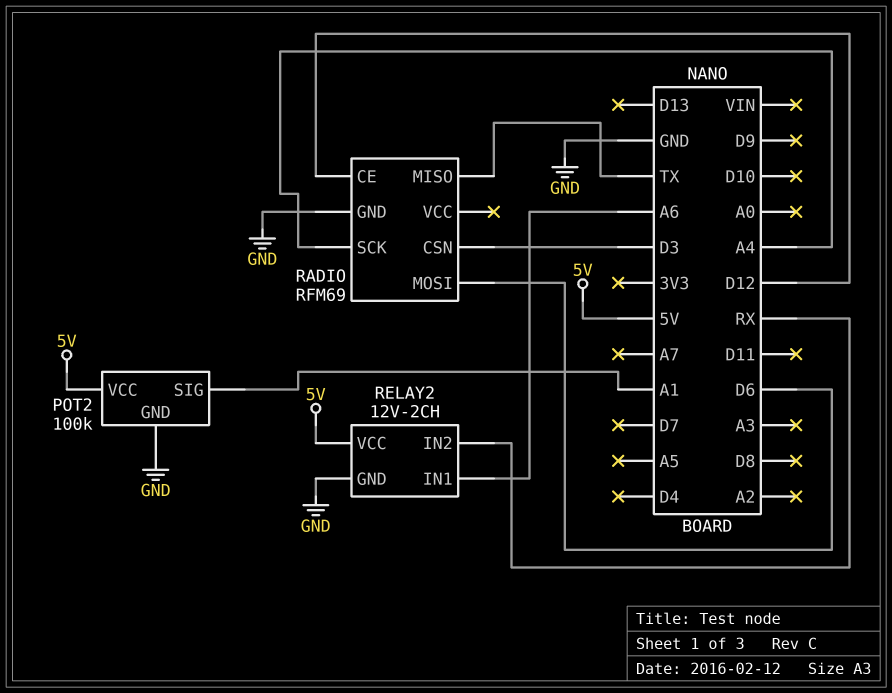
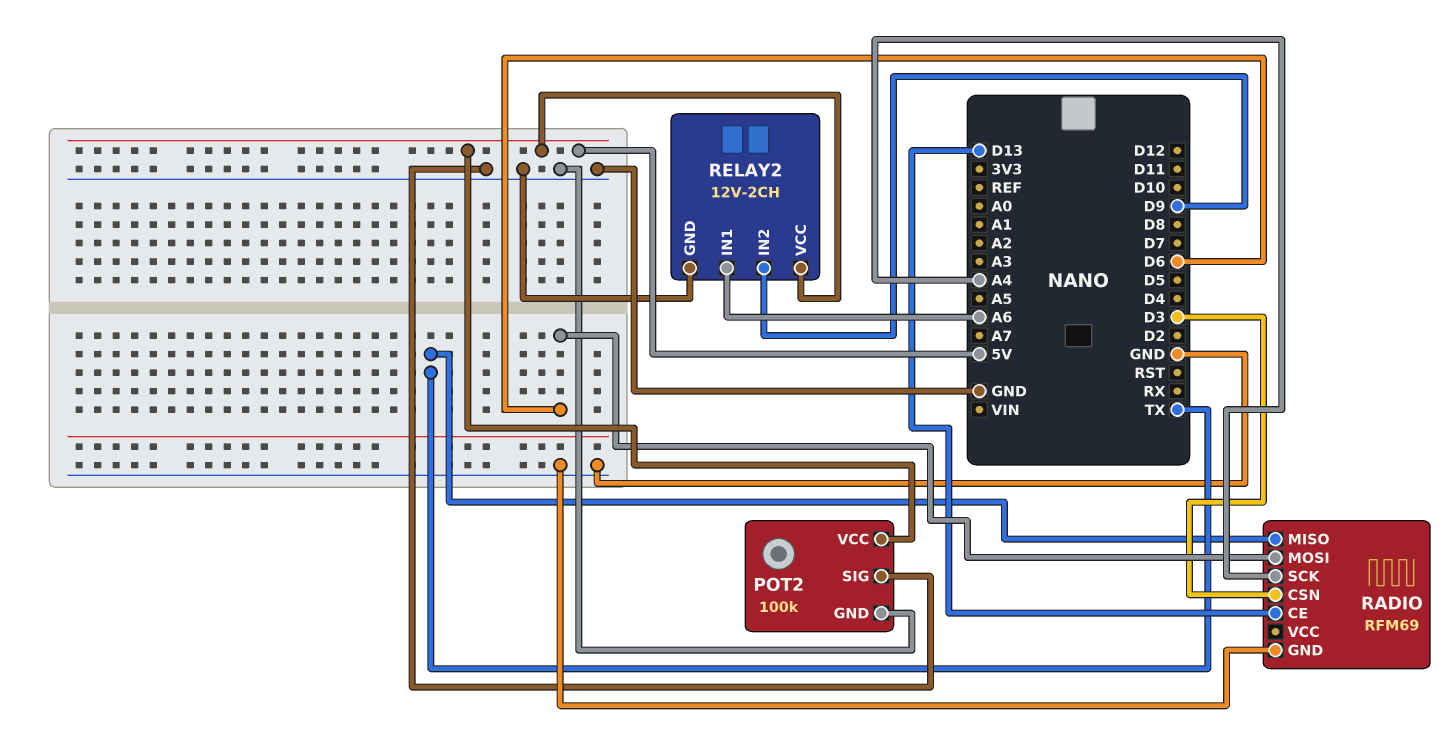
POT2 pin SIG: A1 -> GND
RADIO pin CE: D12 -> D13
RELAY2 pin IN2: RX -> D9

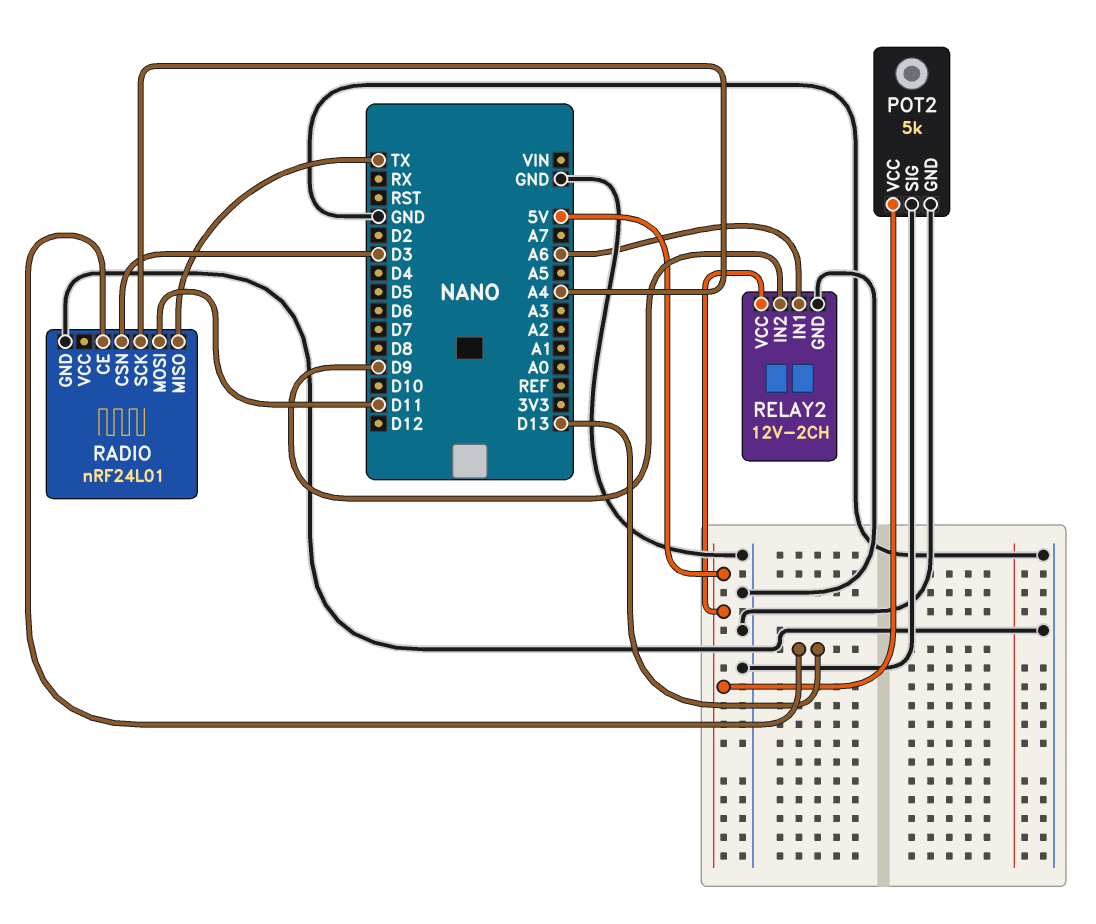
POT2: 100k -> 5k
RADIO: RFM69 -> nRF24L01
RADIO pin MOSI: D6 -> D11

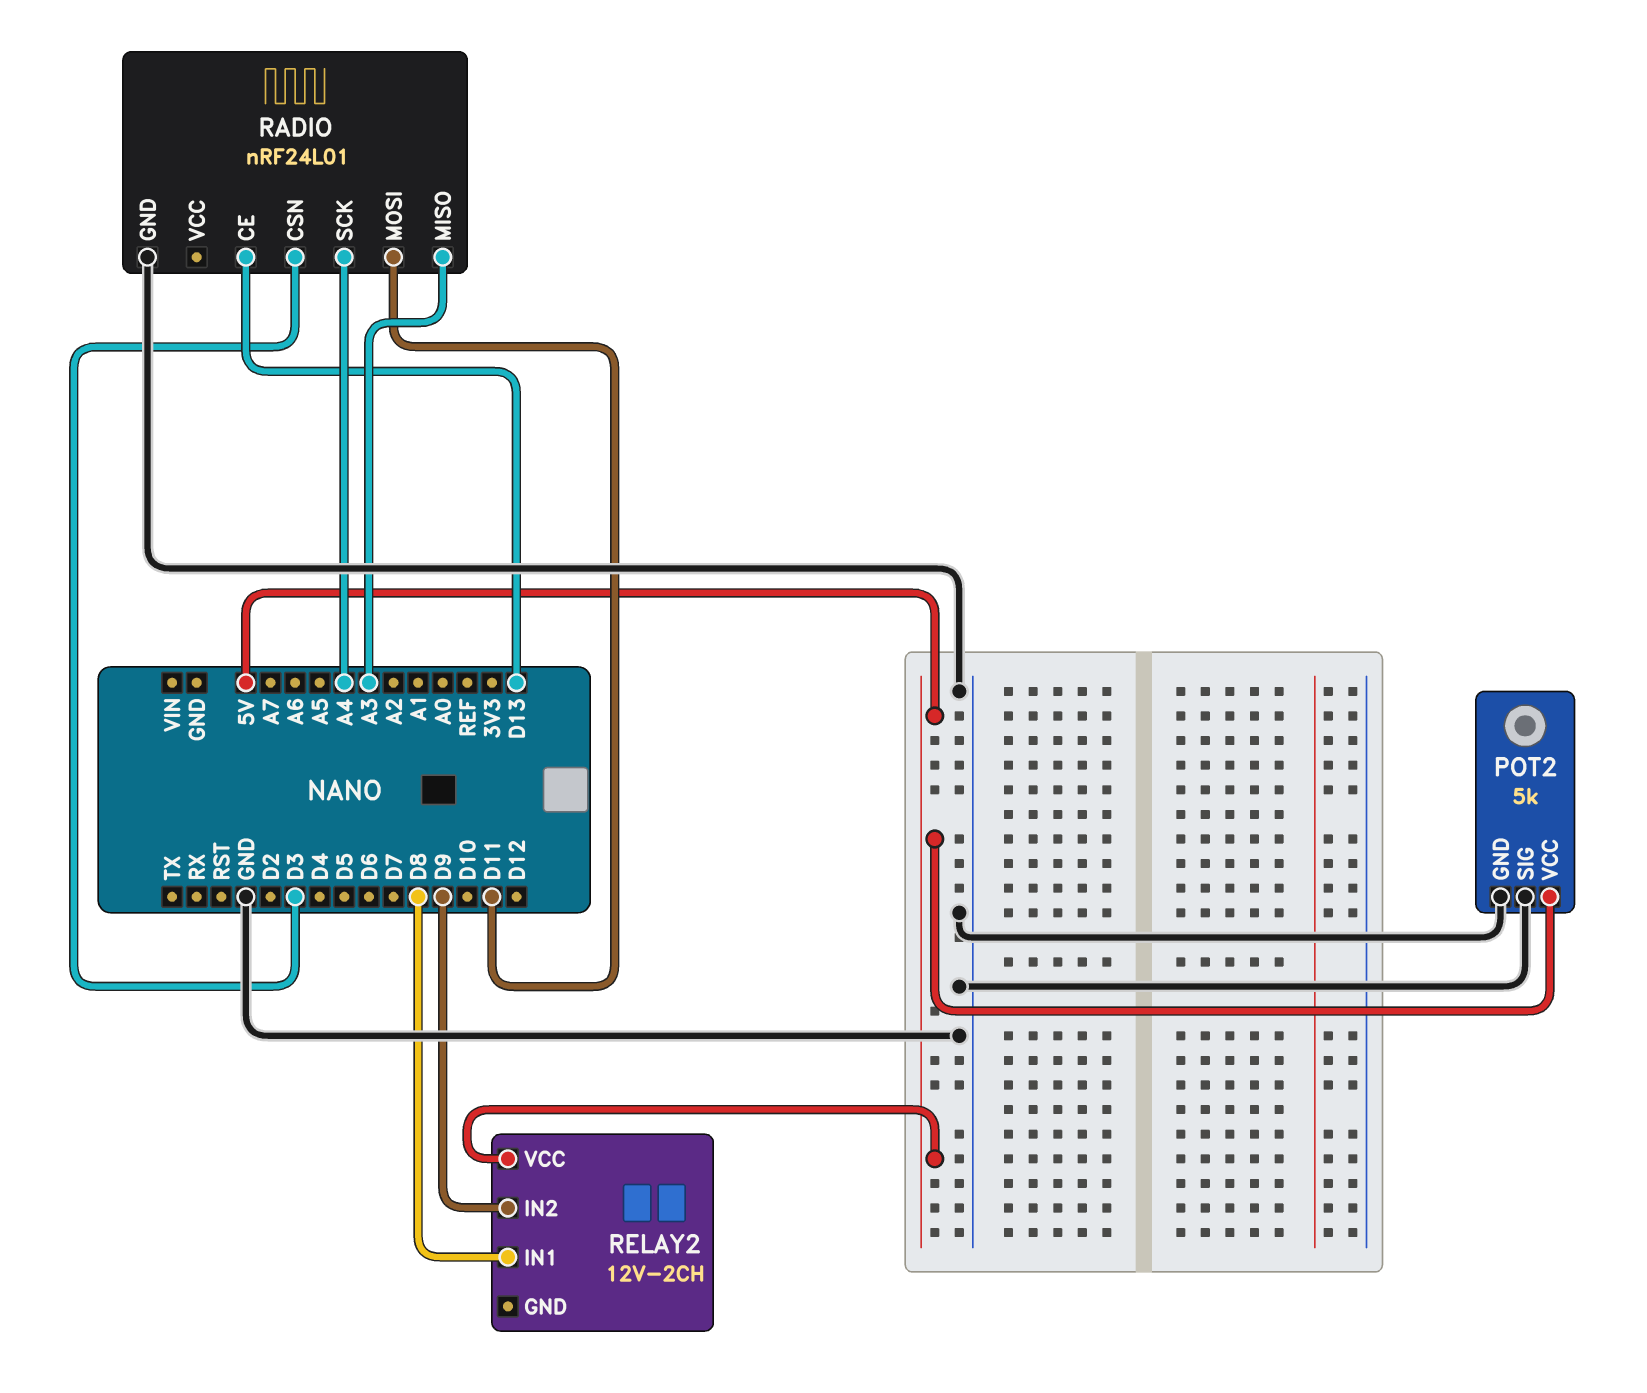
RADIO pin MISO: TX -> A3
RELAY2 pin GND: GND -> none
RELAY2 pin IN1: A6 -> D8

